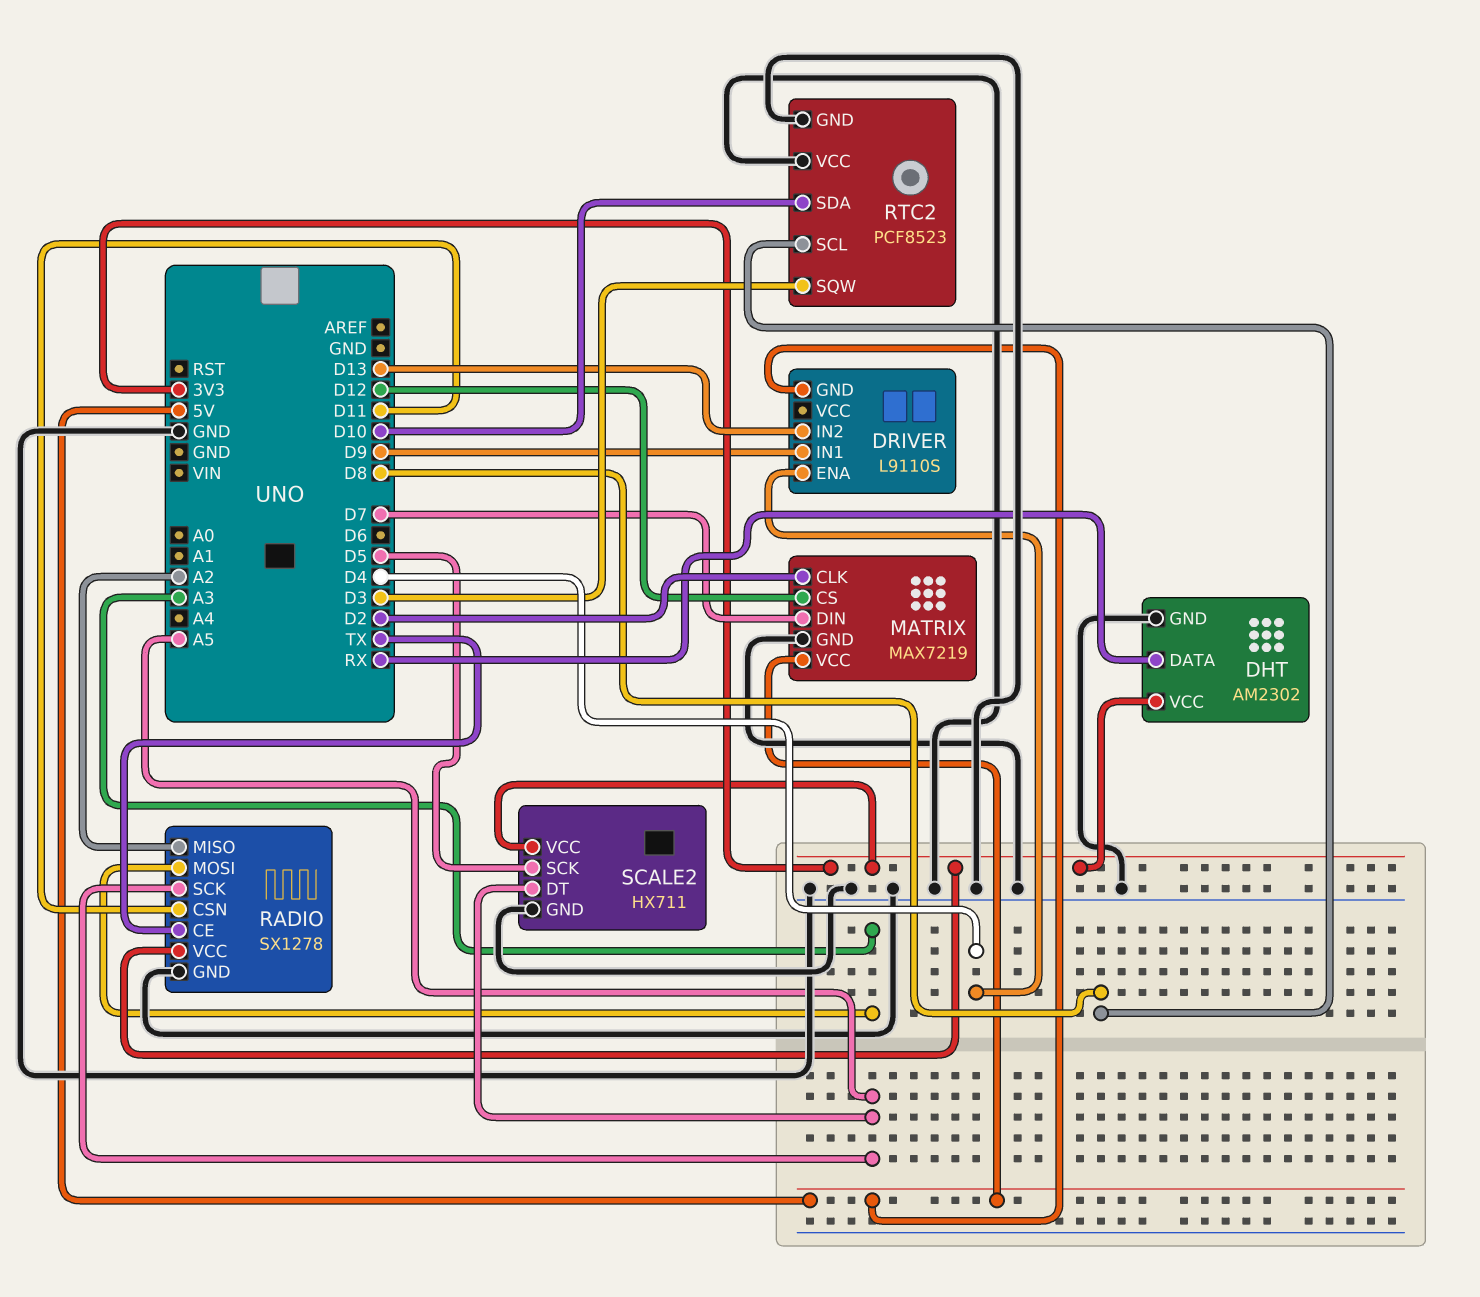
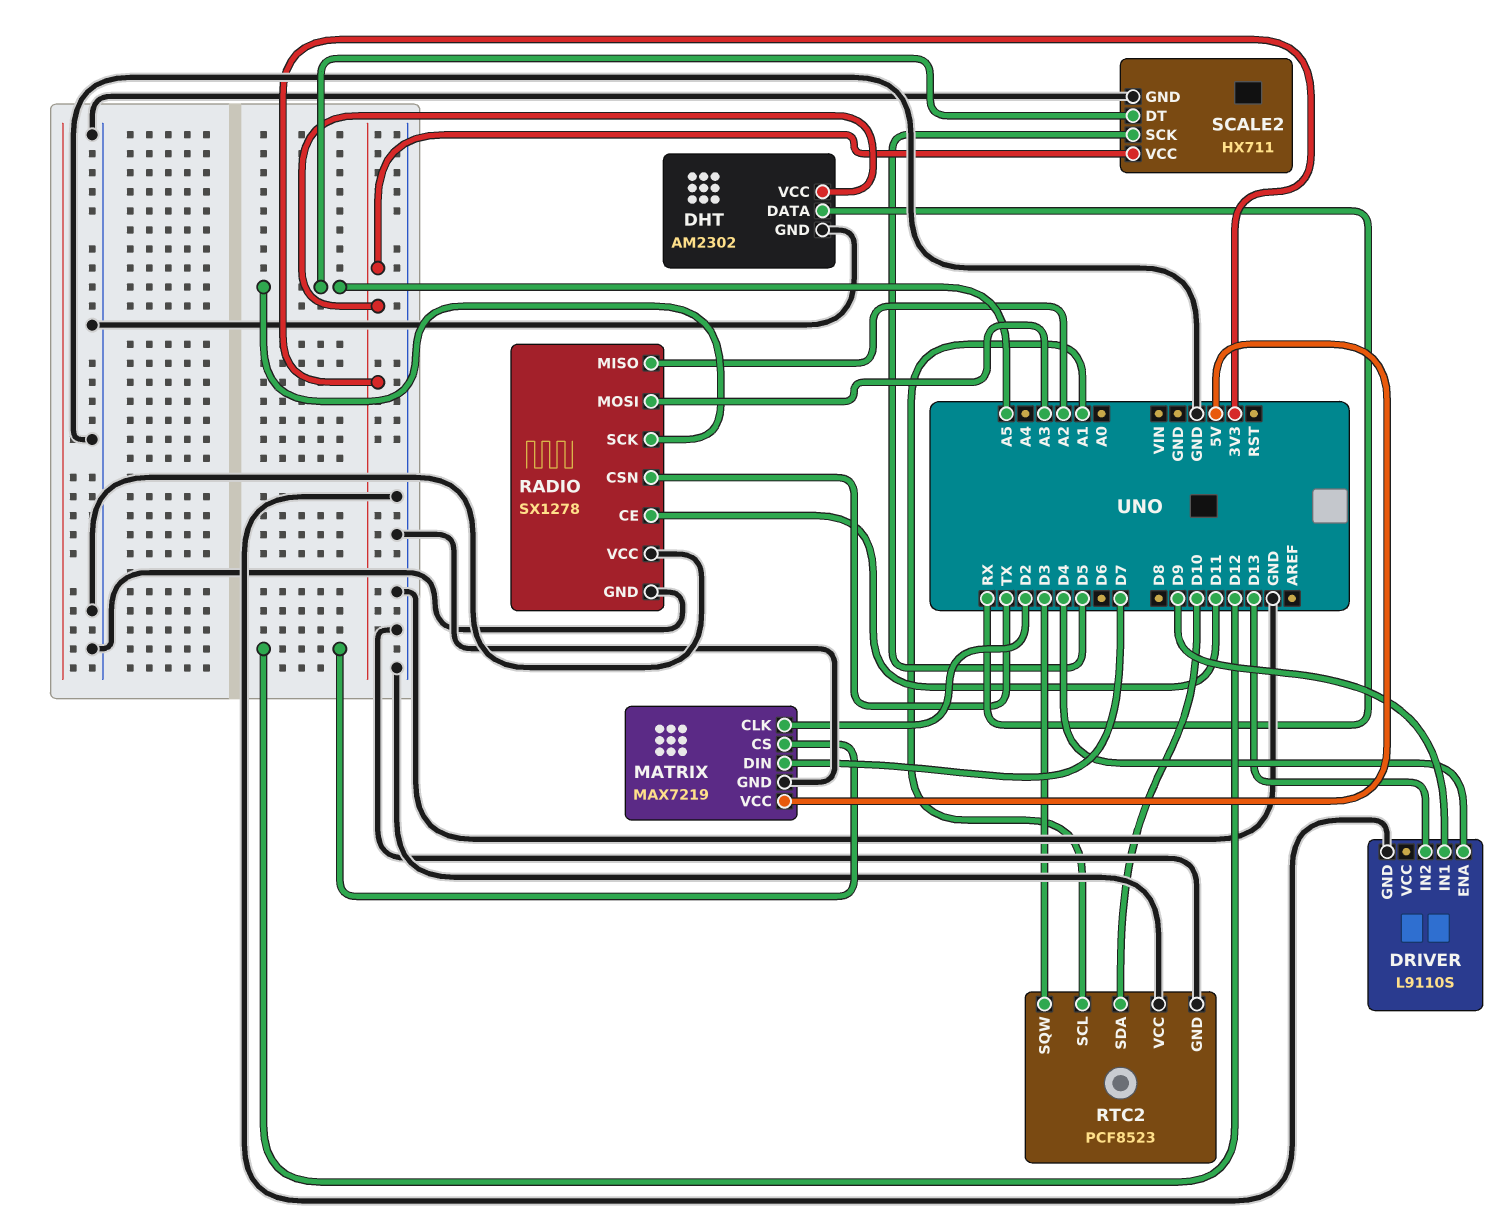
DRIVER pin GND: 5V -> GND
RADIO pin CE: TX -> D11
RADIO pin CSN: D11 -> TX
RADIO pin VCC: 3V3 -> GND
RTC2 pin SCL: D8 -> A1

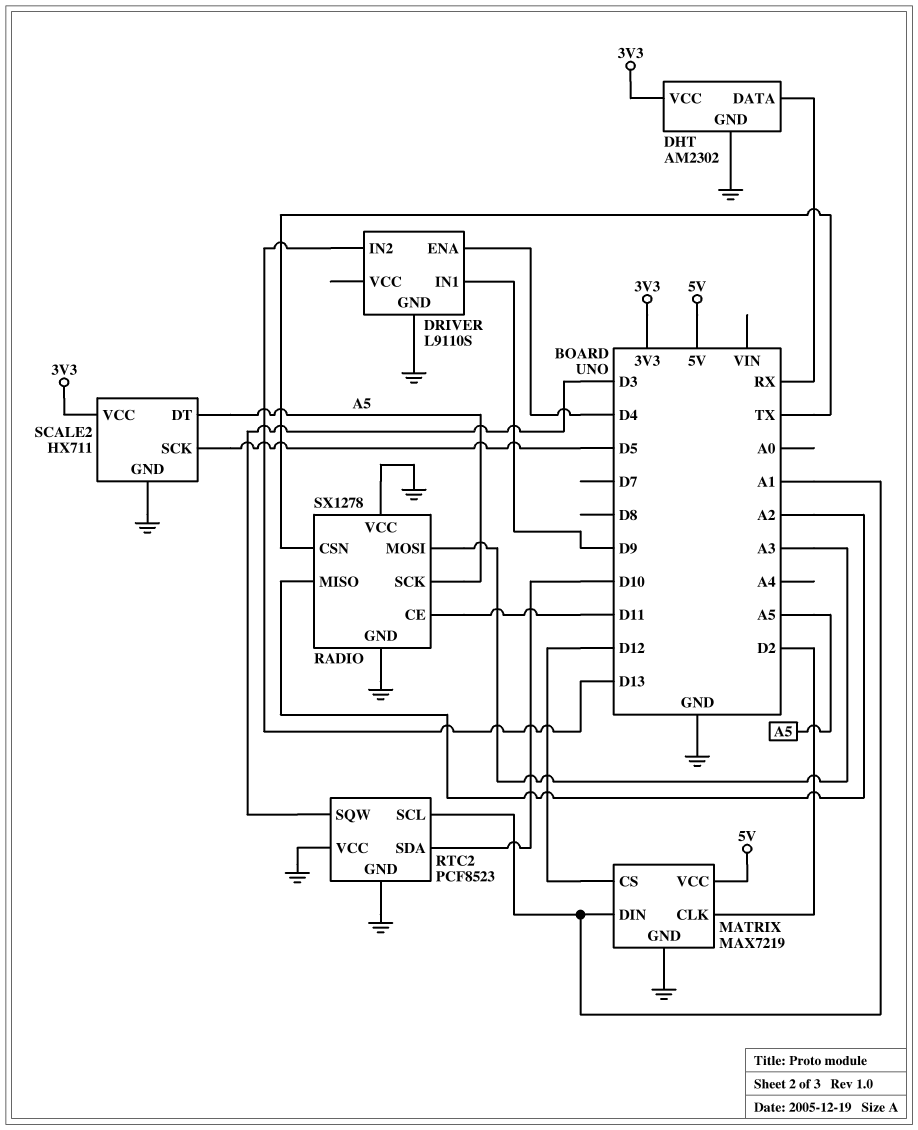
MATRIX pin DIN: D7 -> A1

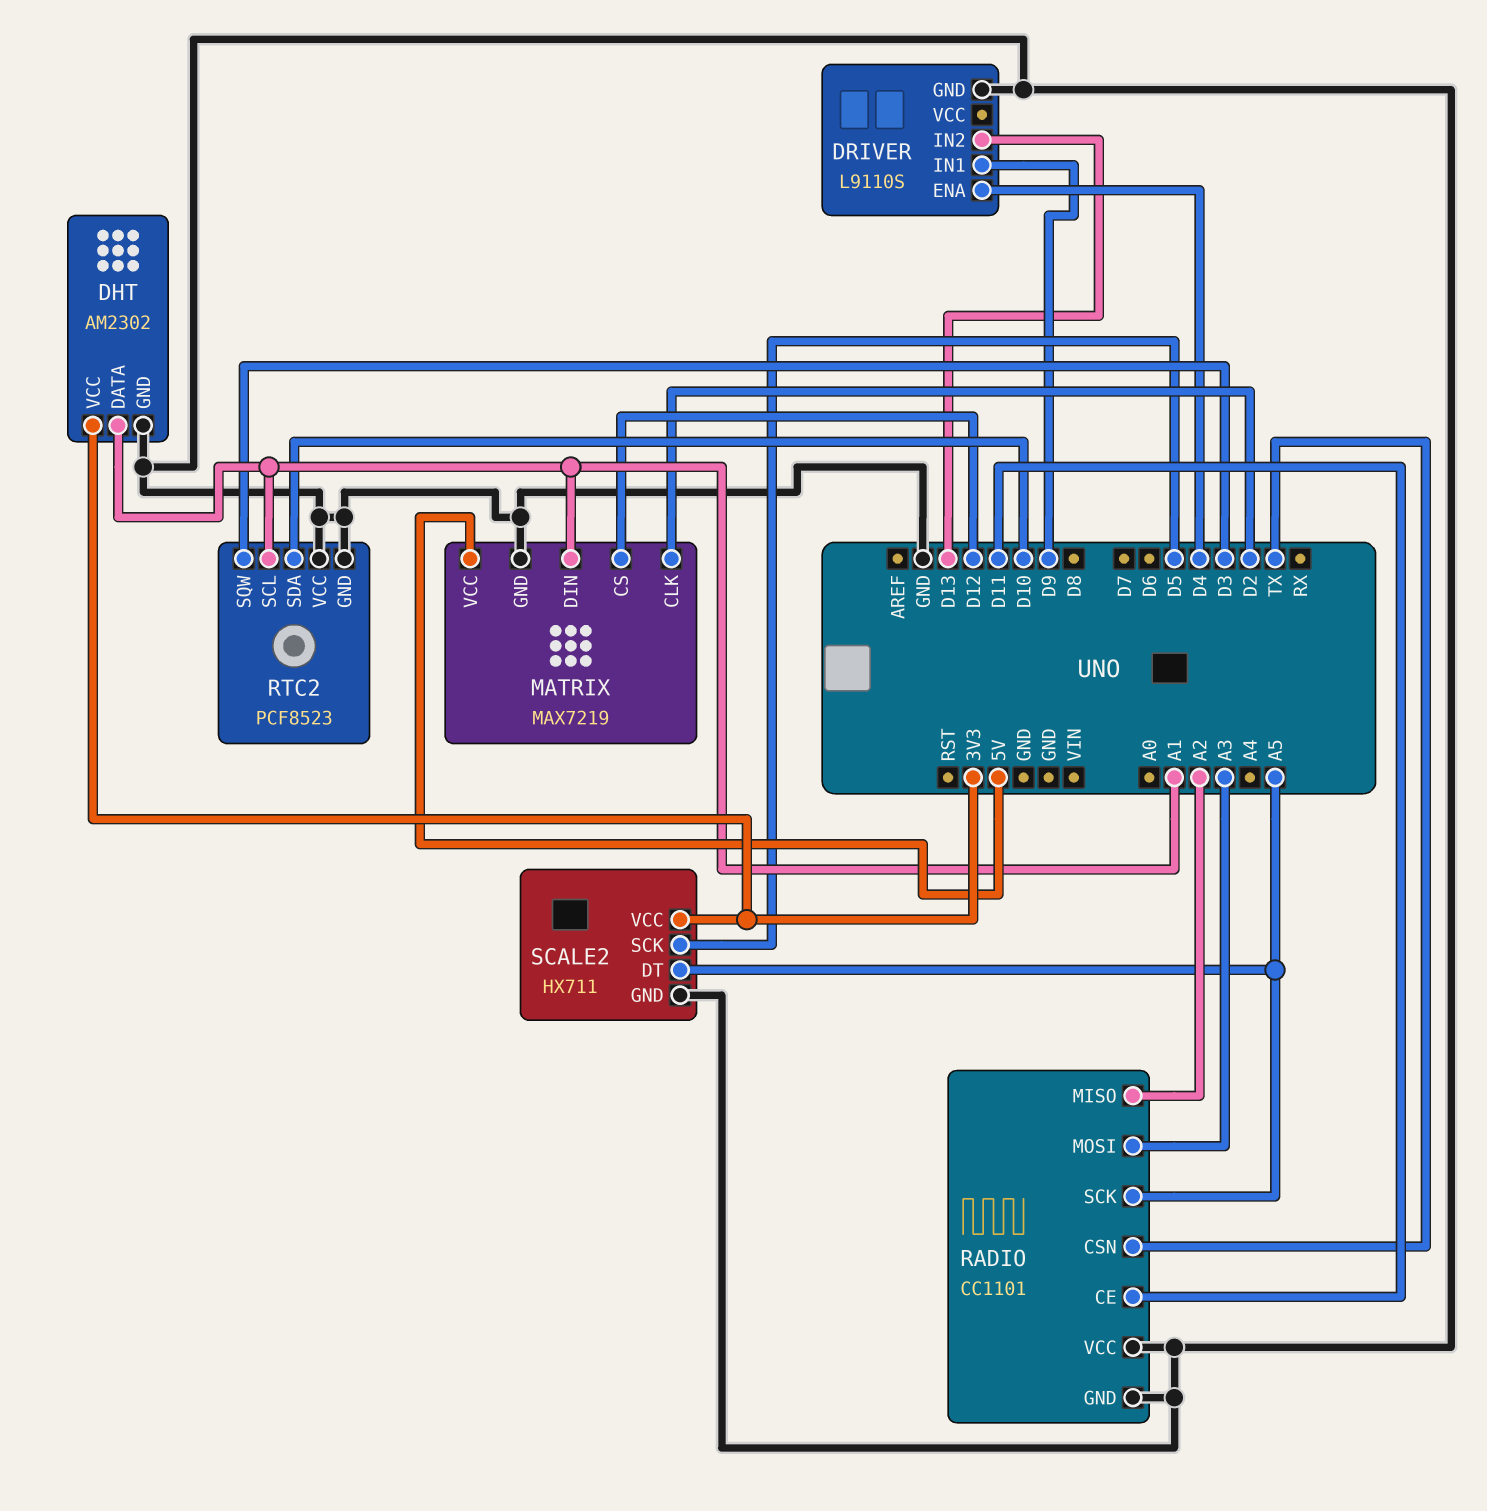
DHT pin DATA: RX -> A1
RADIO: SX1278 -> CC1101

